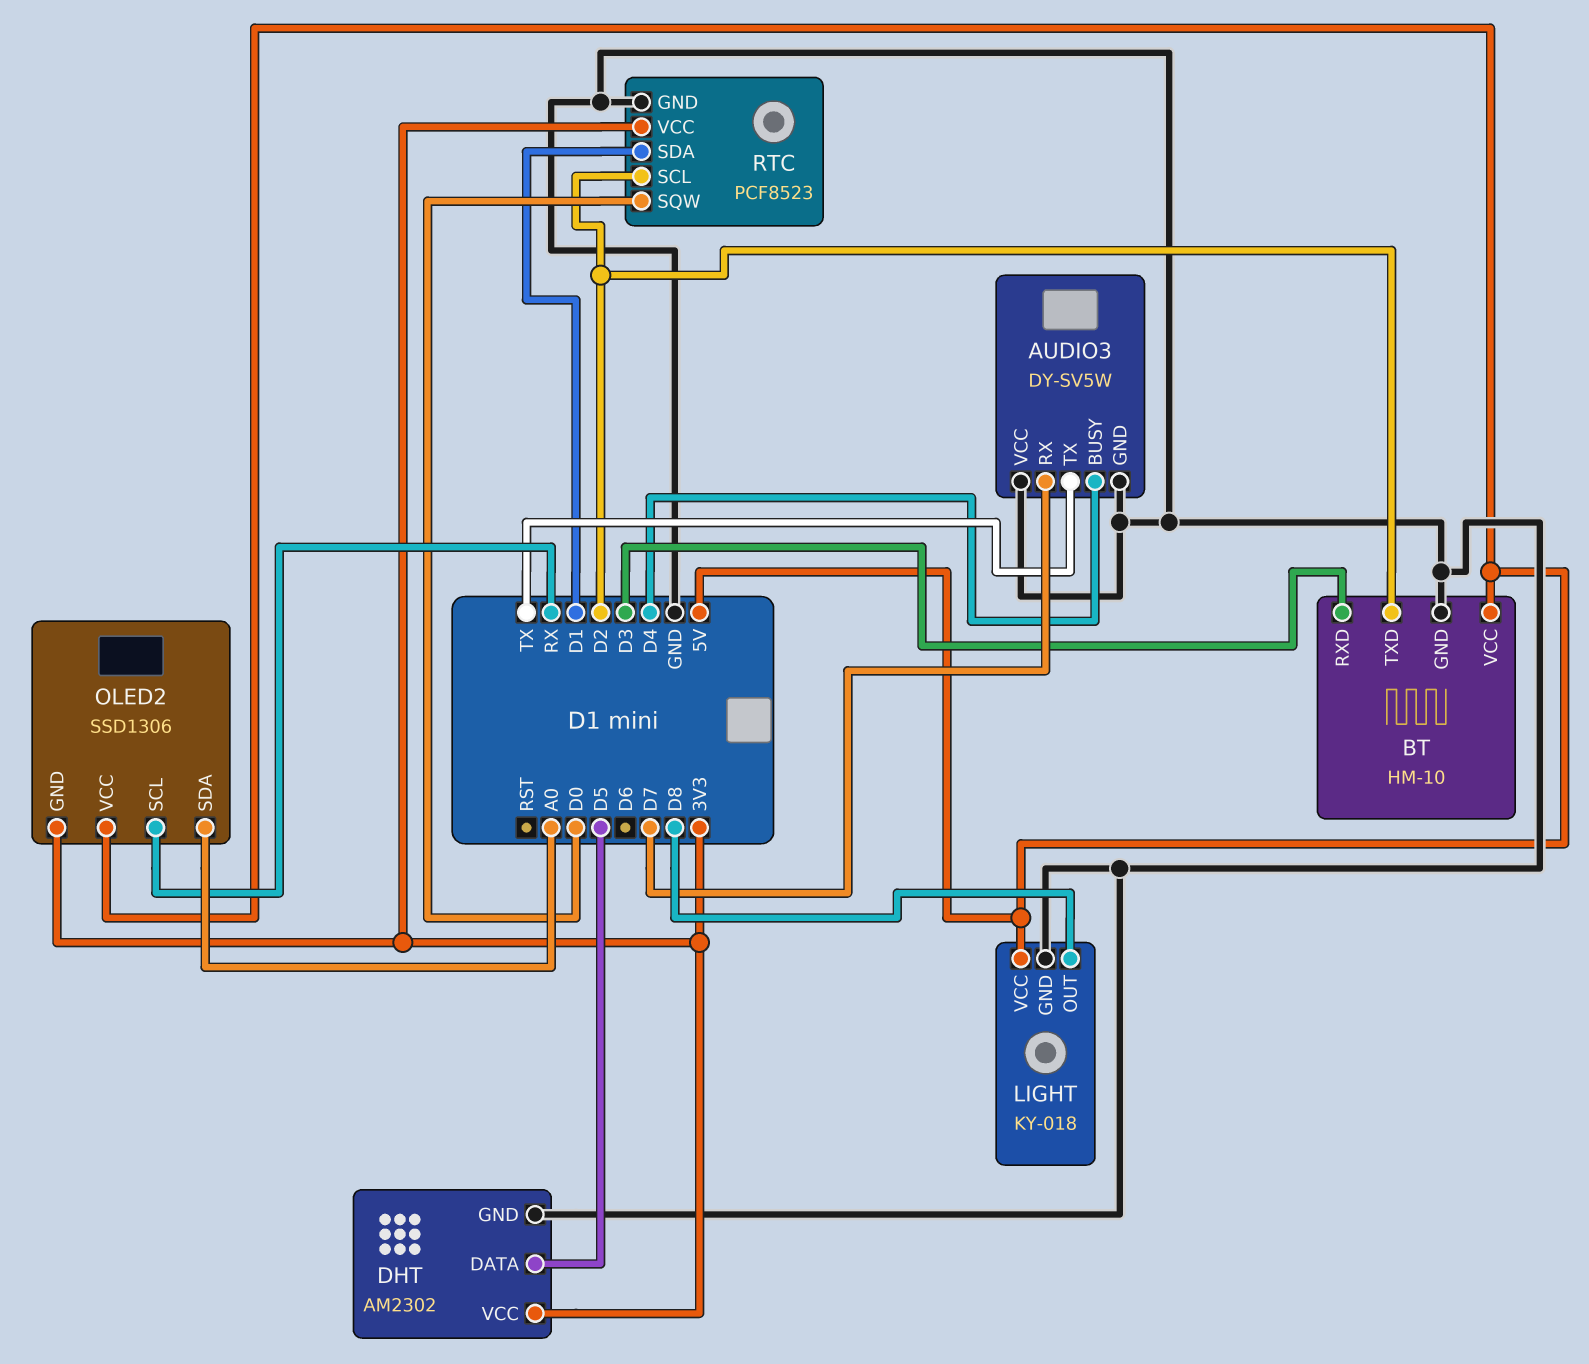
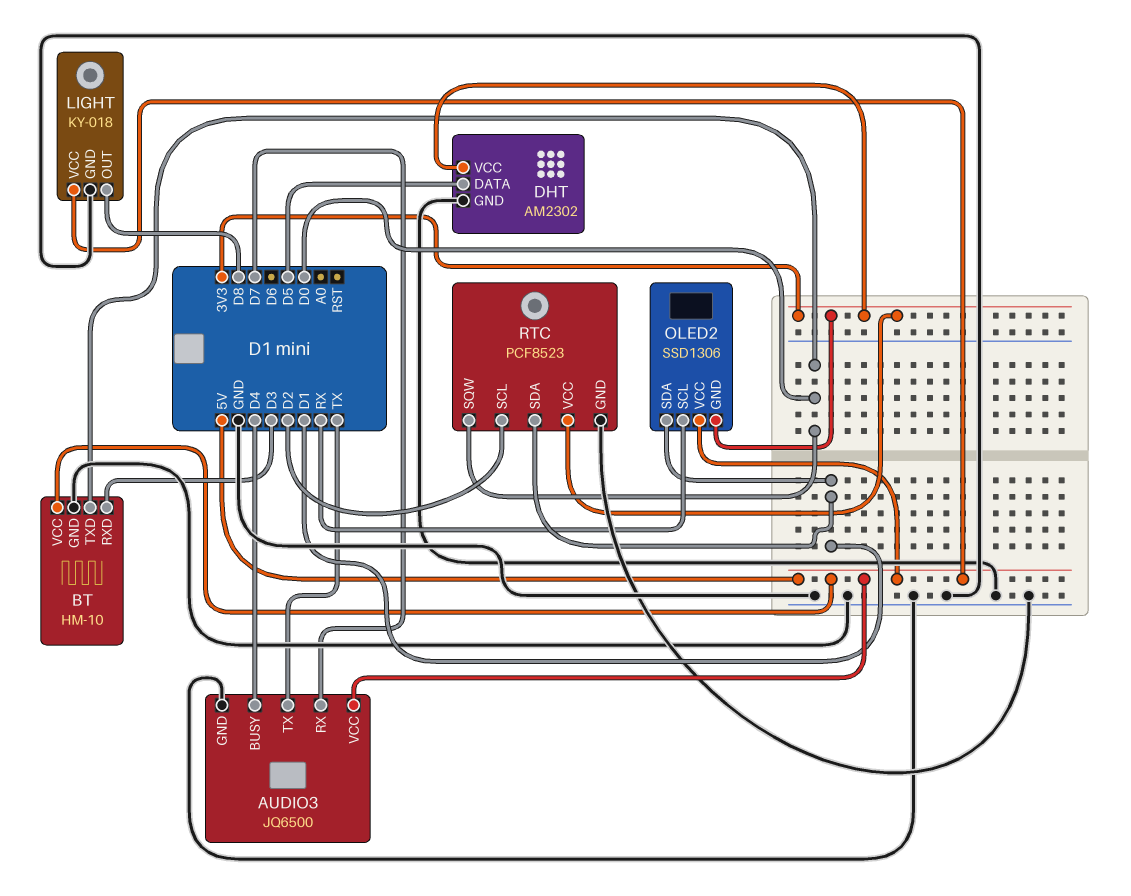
AUDIO3: DY-SV5W -> JQ6500
AUDIO3 pin VCC: GND -> 5V
BT pin TXD: D2 -> D0
OLED2 pin SDA: A0 -> D1

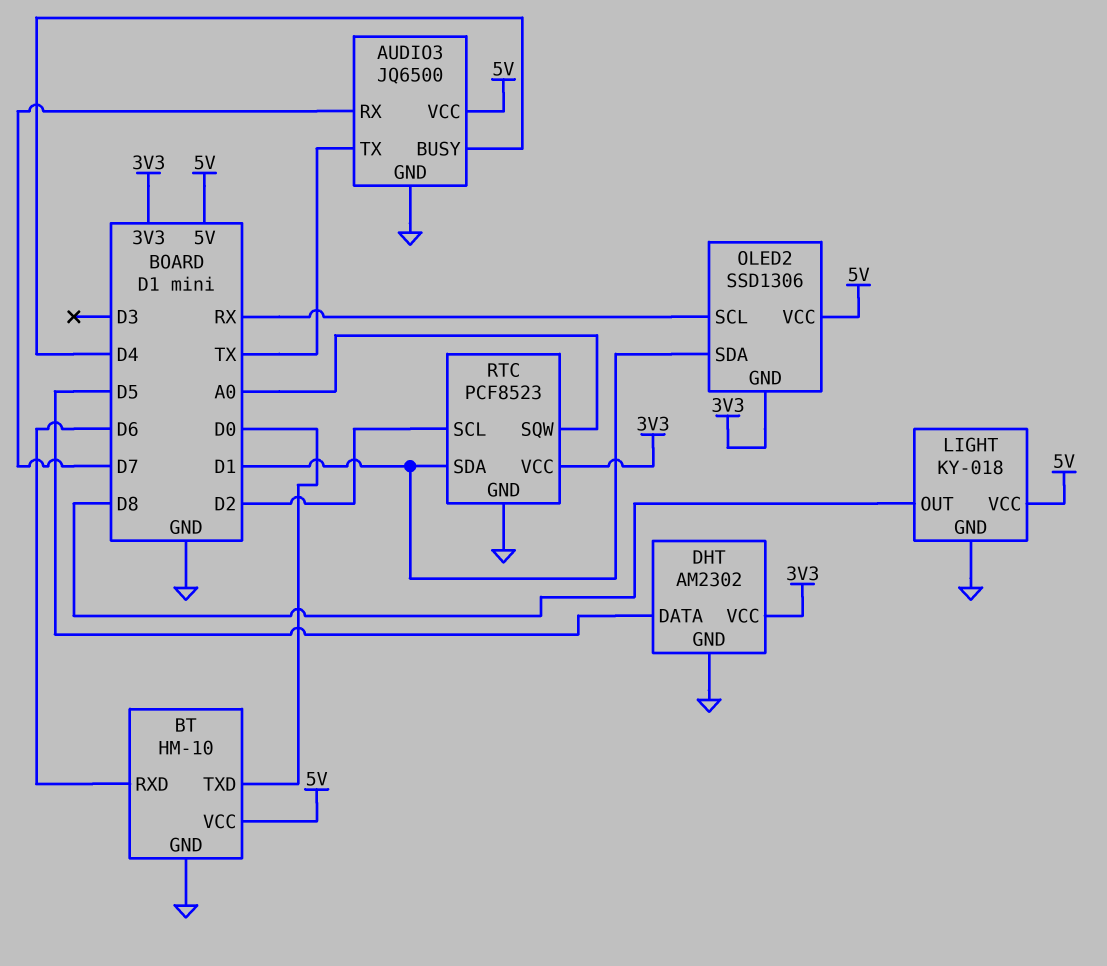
BT pin RXD: D3 -> D6
RTC pin SQW: D0 -> A0

